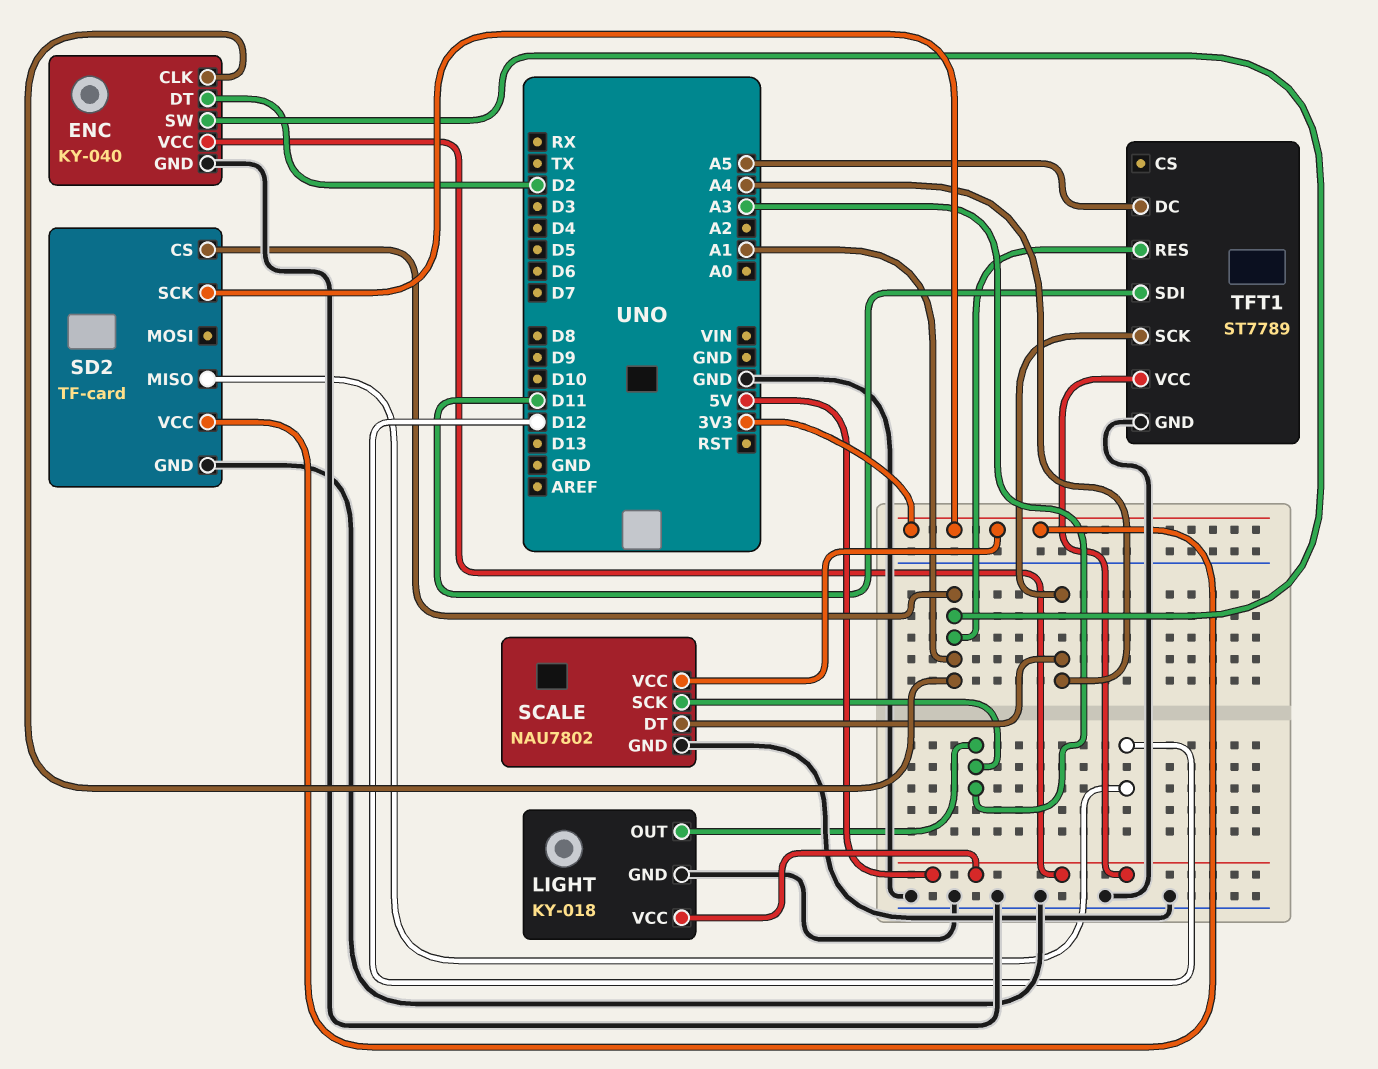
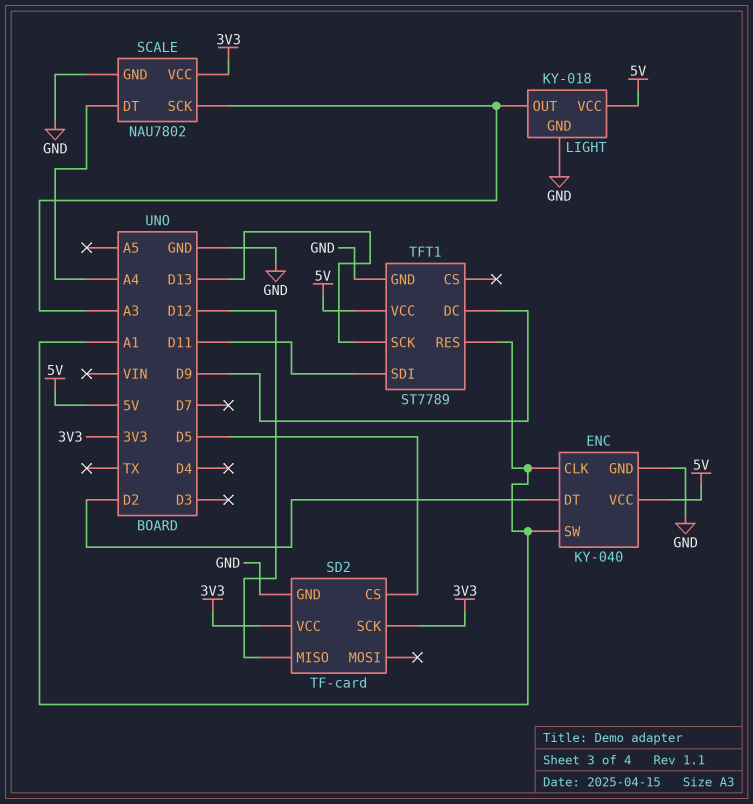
SD2 pin CS: A1 -> D5
TFT1 pin DC: A5 -> D9
TFT1 pin SCK: A4 -> D13

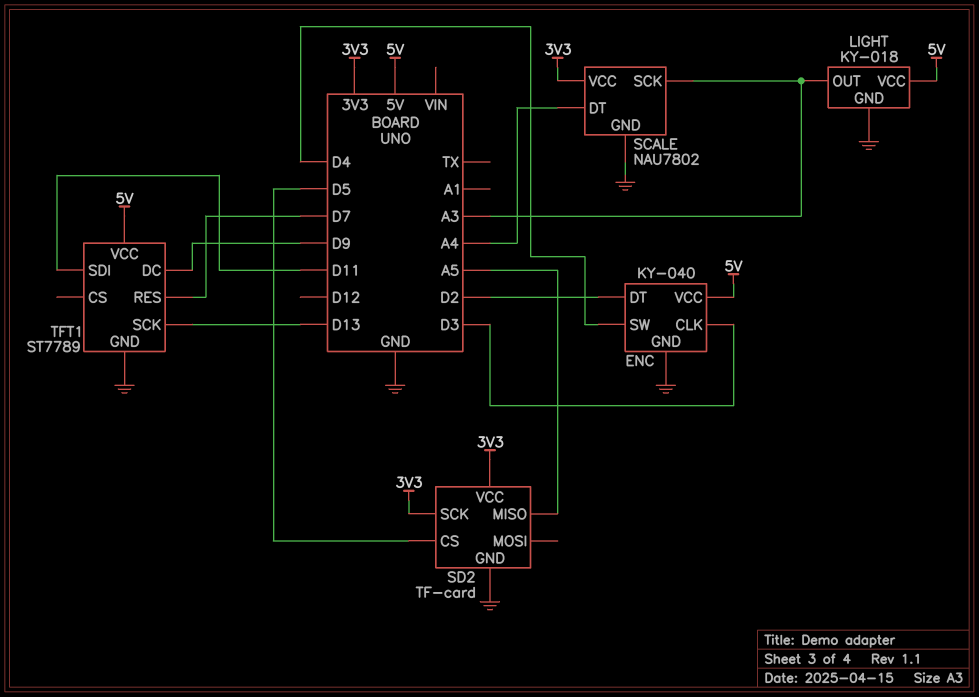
ENC pin CLK: A1 -> D3
ENC pin SW: A1 -> D4
SD2 pin MISO: D12 -> A5
TFT1 pin RES: A1 -> D7

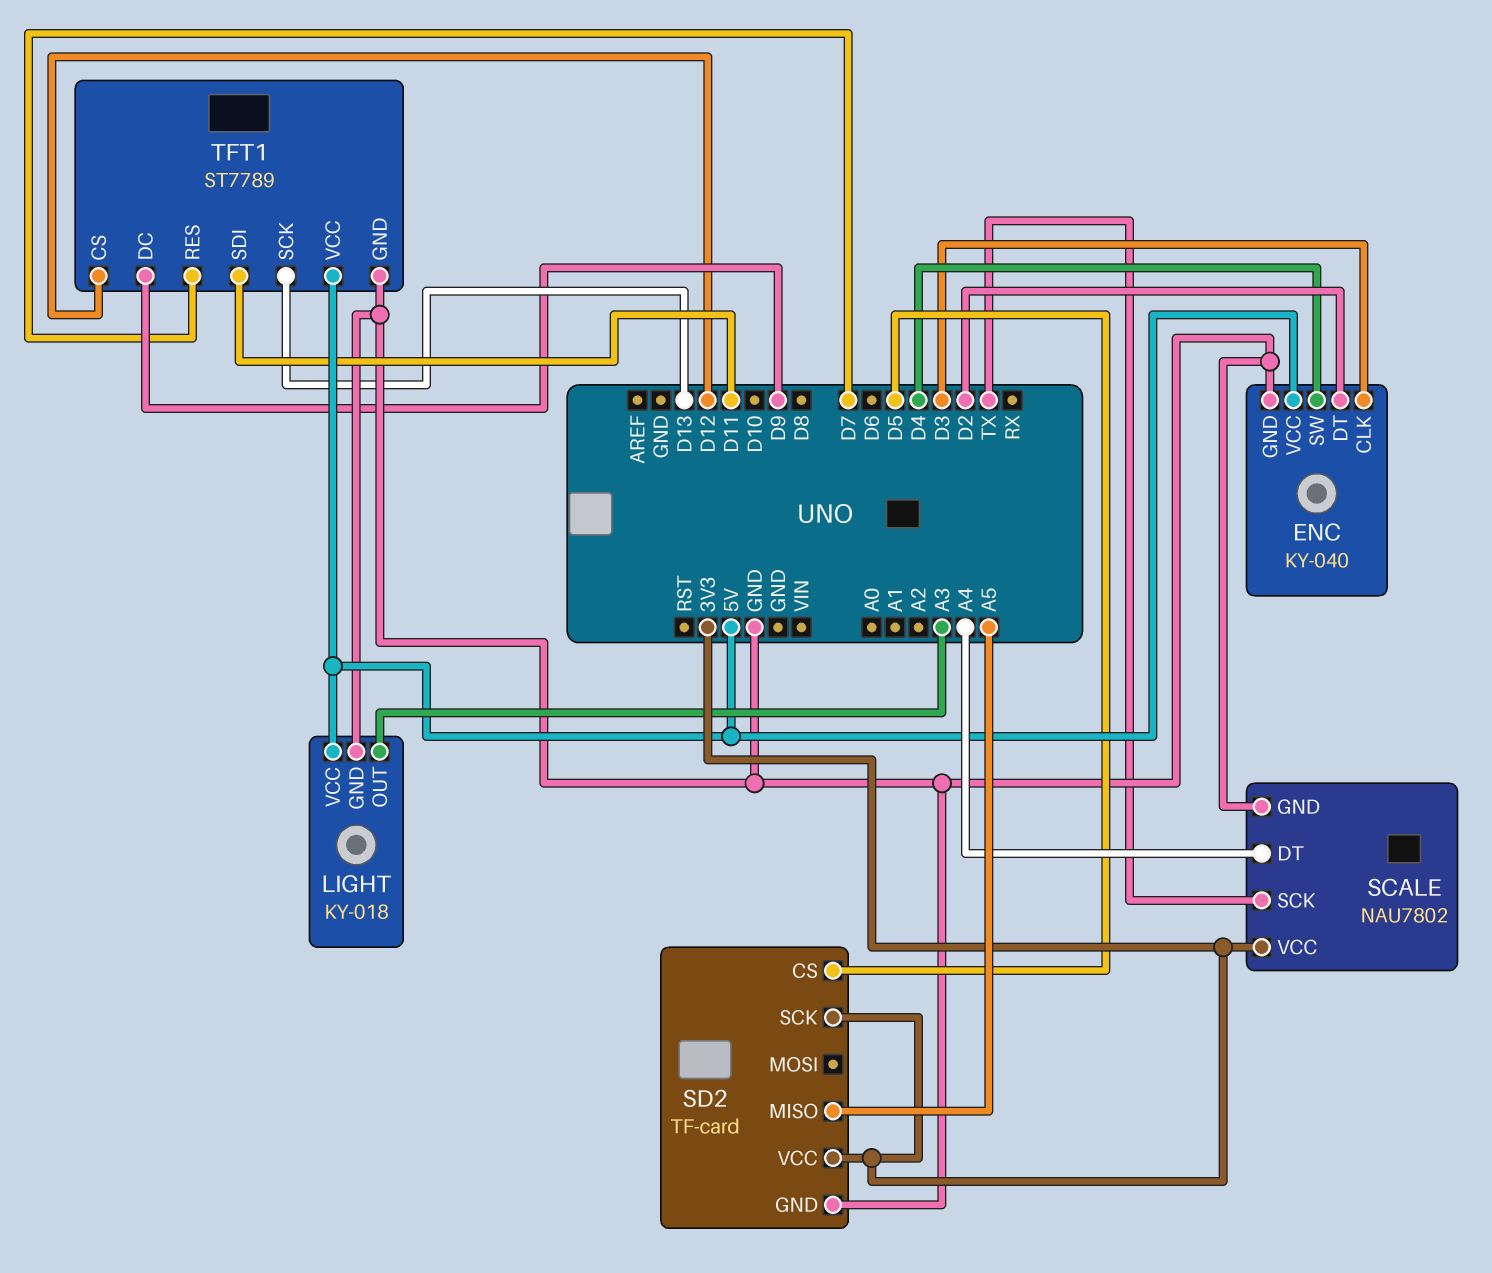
SCALE pin SCK: A3 -> TX
TFT1 pin CS: none -> D12

